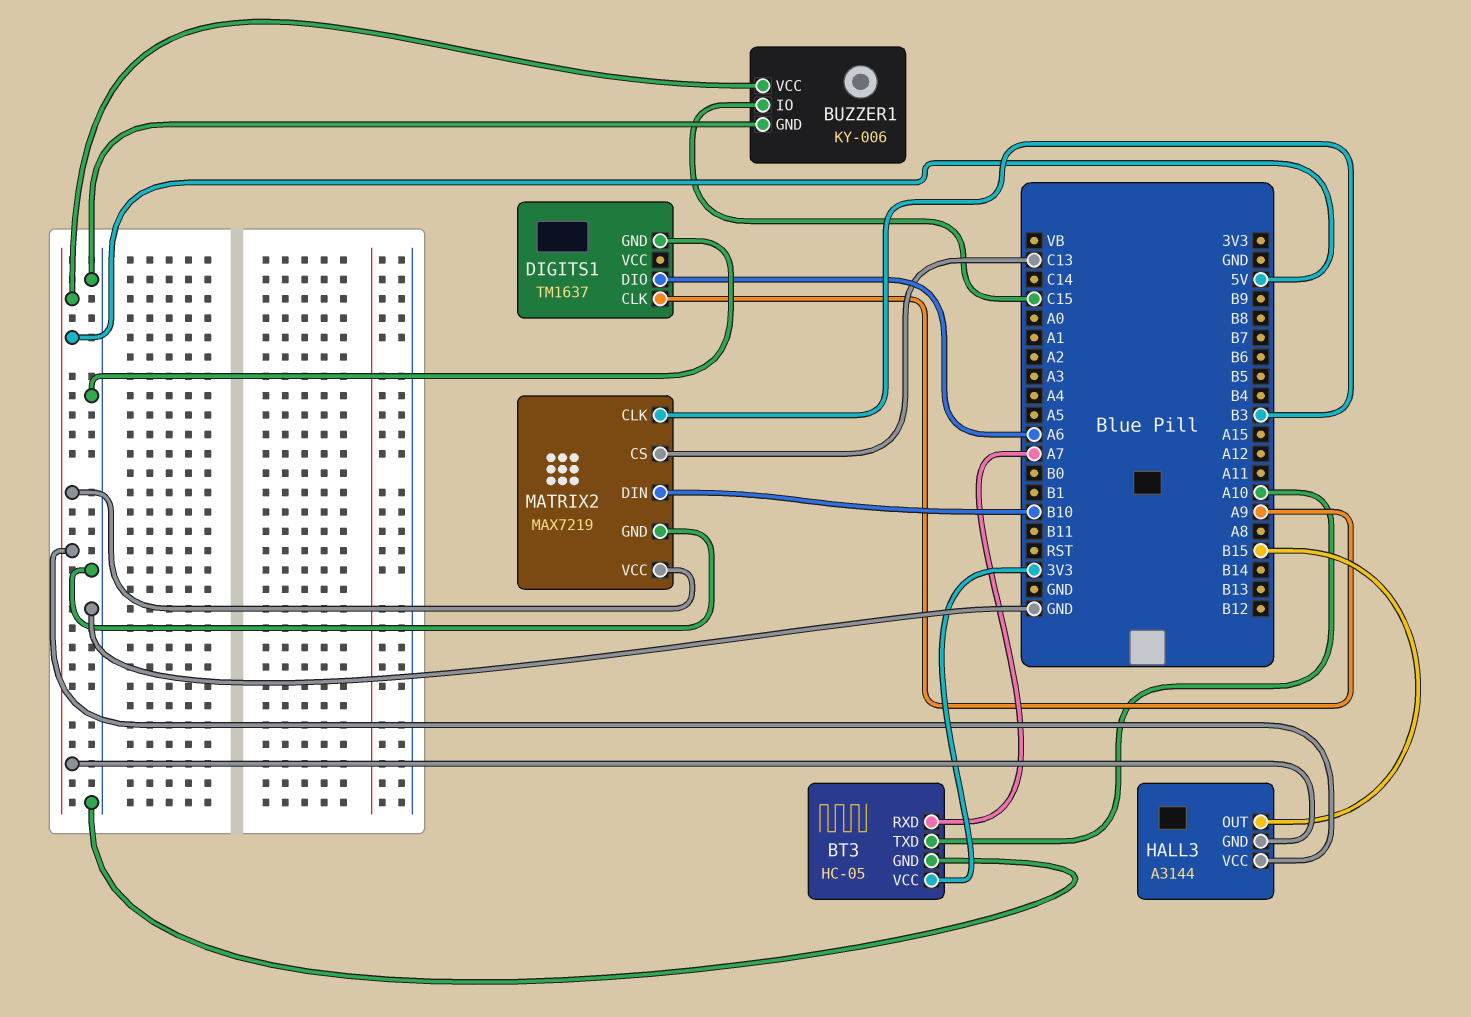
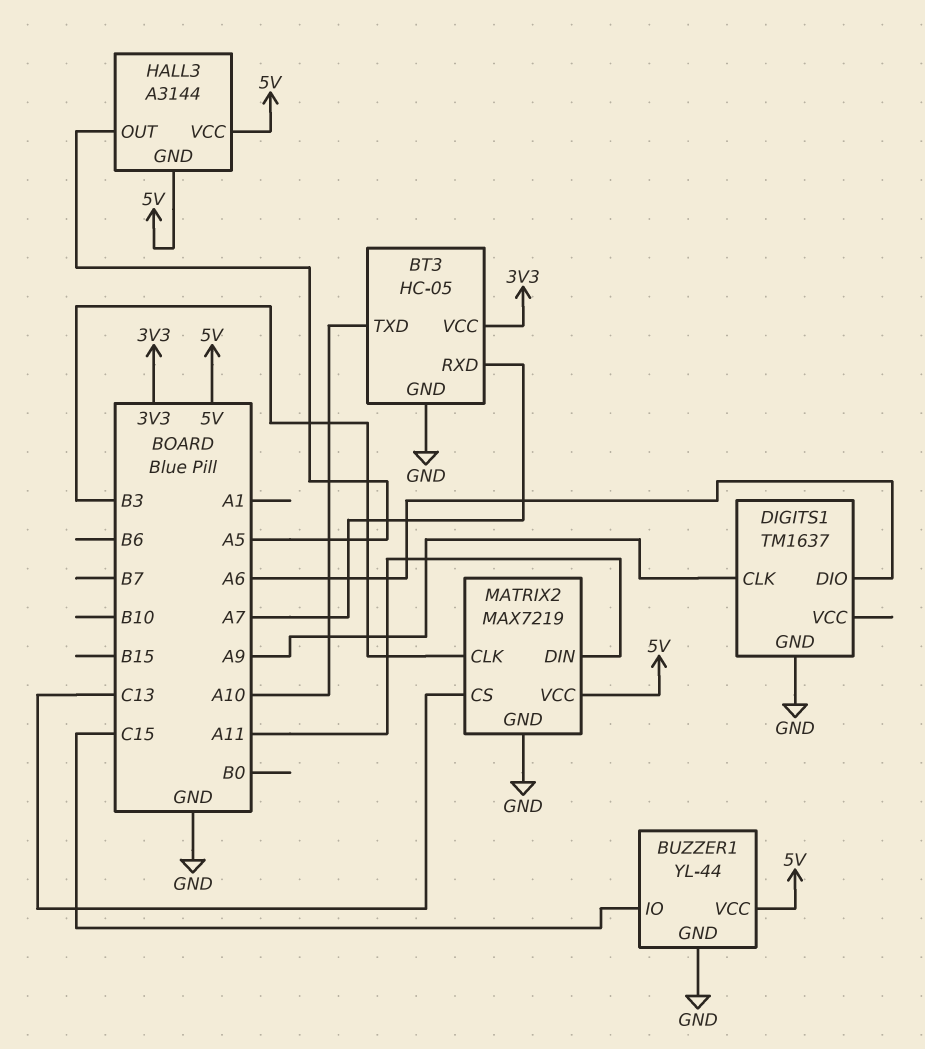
BUZZER1: KY-006 -> YL-44
HALL3 pin OUT: B15 -> A5
MATRIX2 pin DIN: B10 -> A11

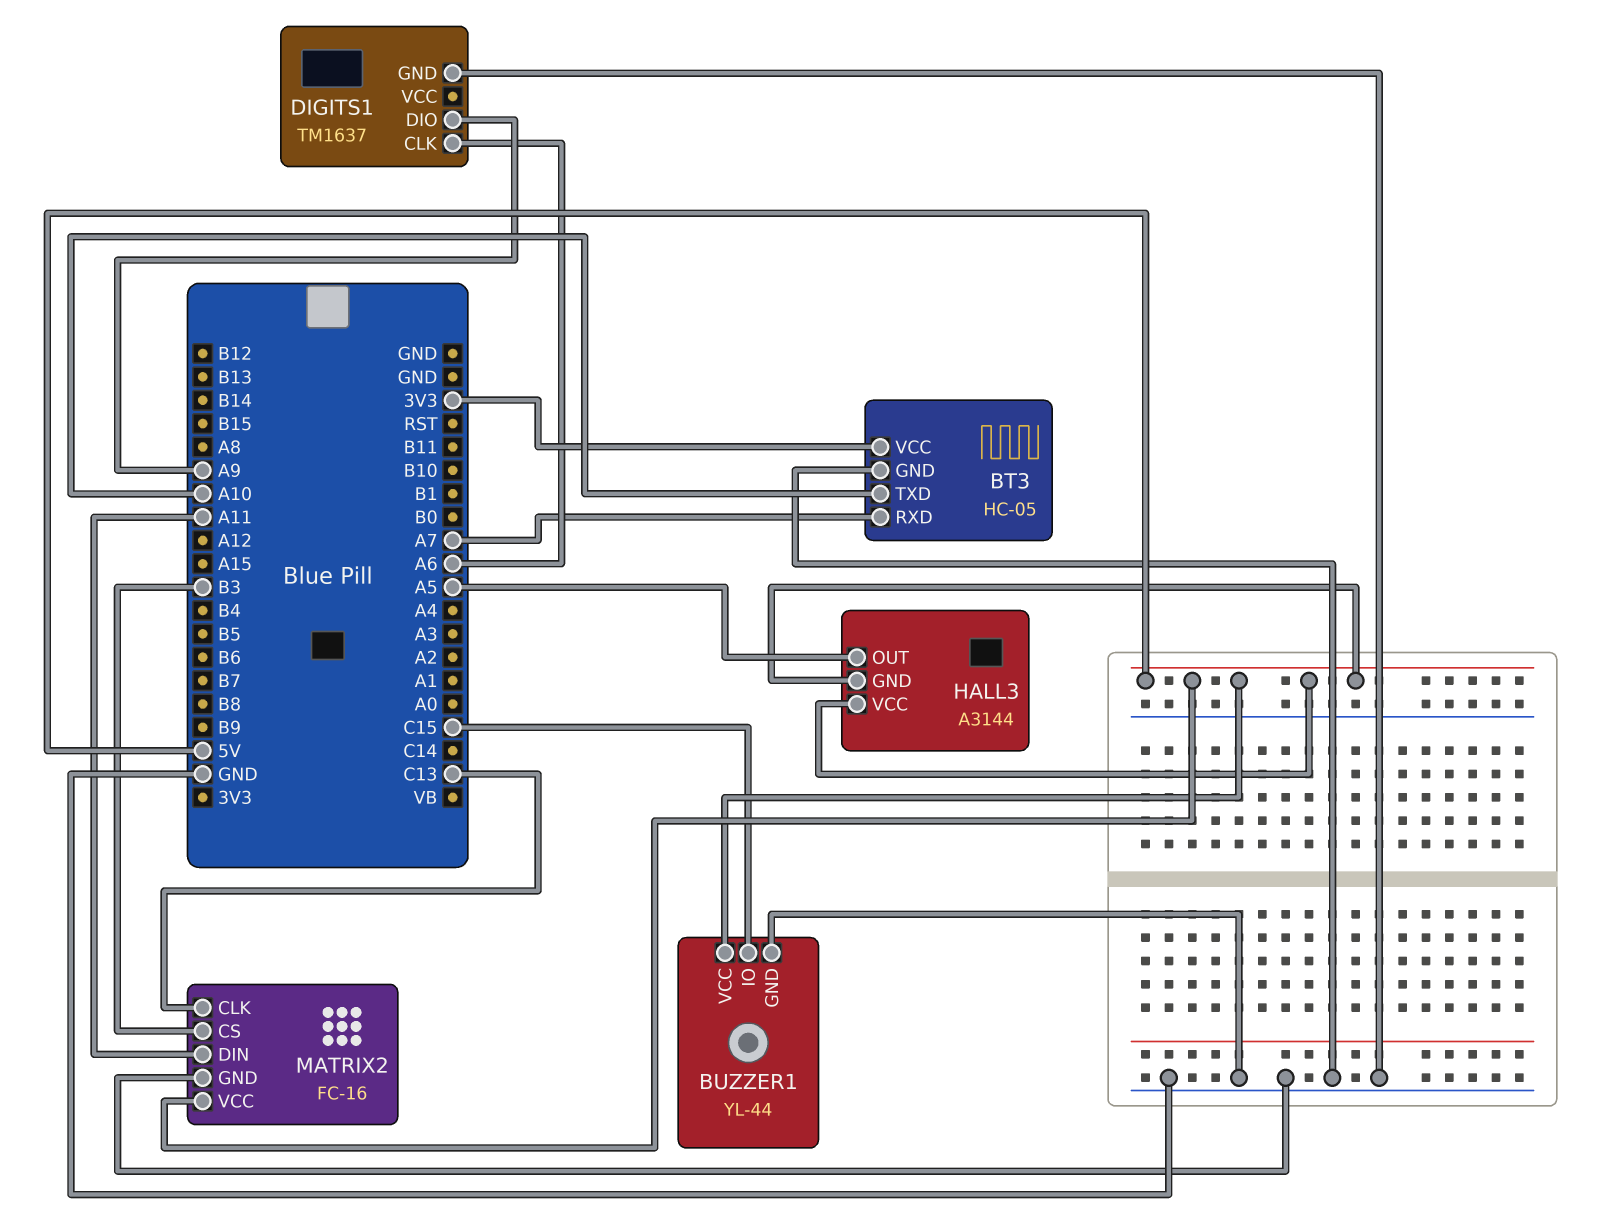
DIGITS1 pin CLK: A9 -> A6
DIGITS1 pin DIO: A6 -> A9
MATRIX2: MAX7219 -> FC-16
MATRIX2 pin CLK: B3 -> C13
MATRIX2 pin CS: C13 -> B3

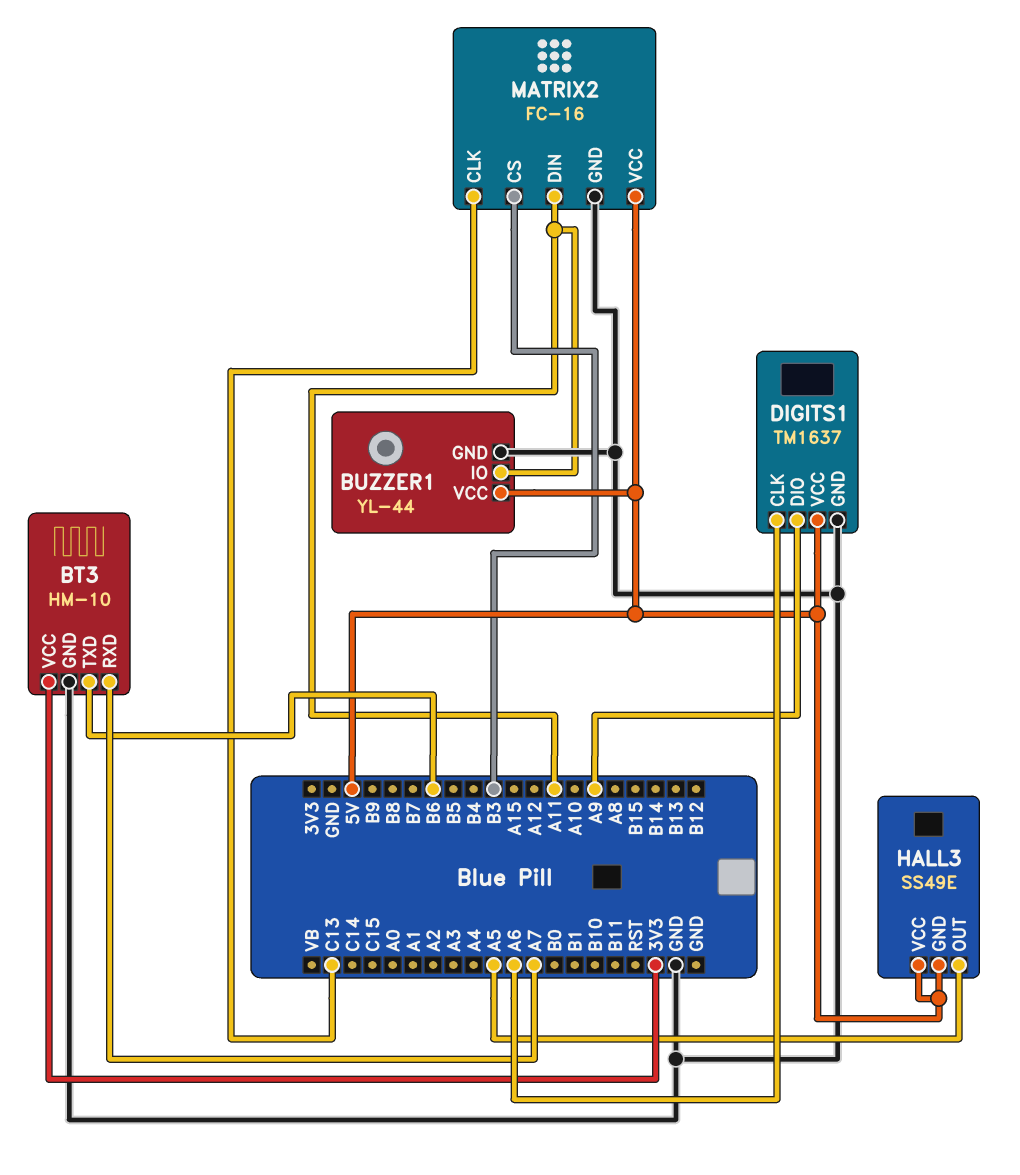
BT3: HC-05 -> HM-10
BT3 pin TXD: A10 -> B6
BUZZER1 pin IO: C15 -> A11
DIGITS1 pin VCC: none -> 5V
HALL3: A3144 -> SS49E

